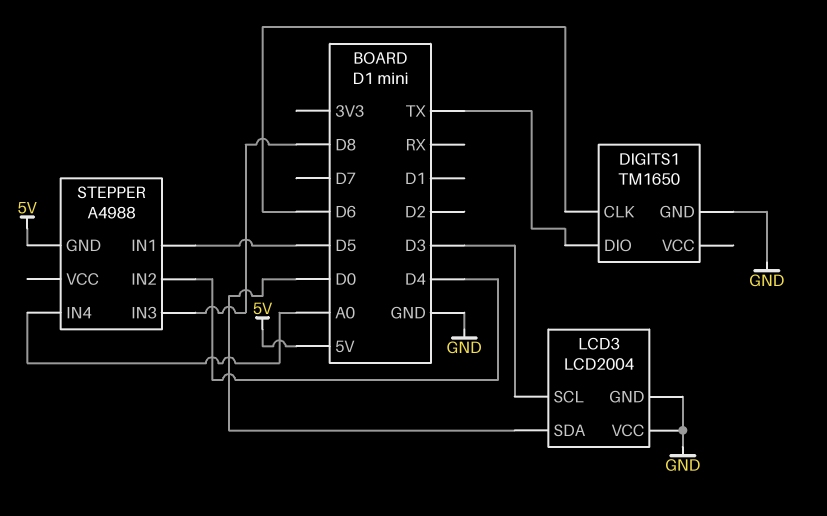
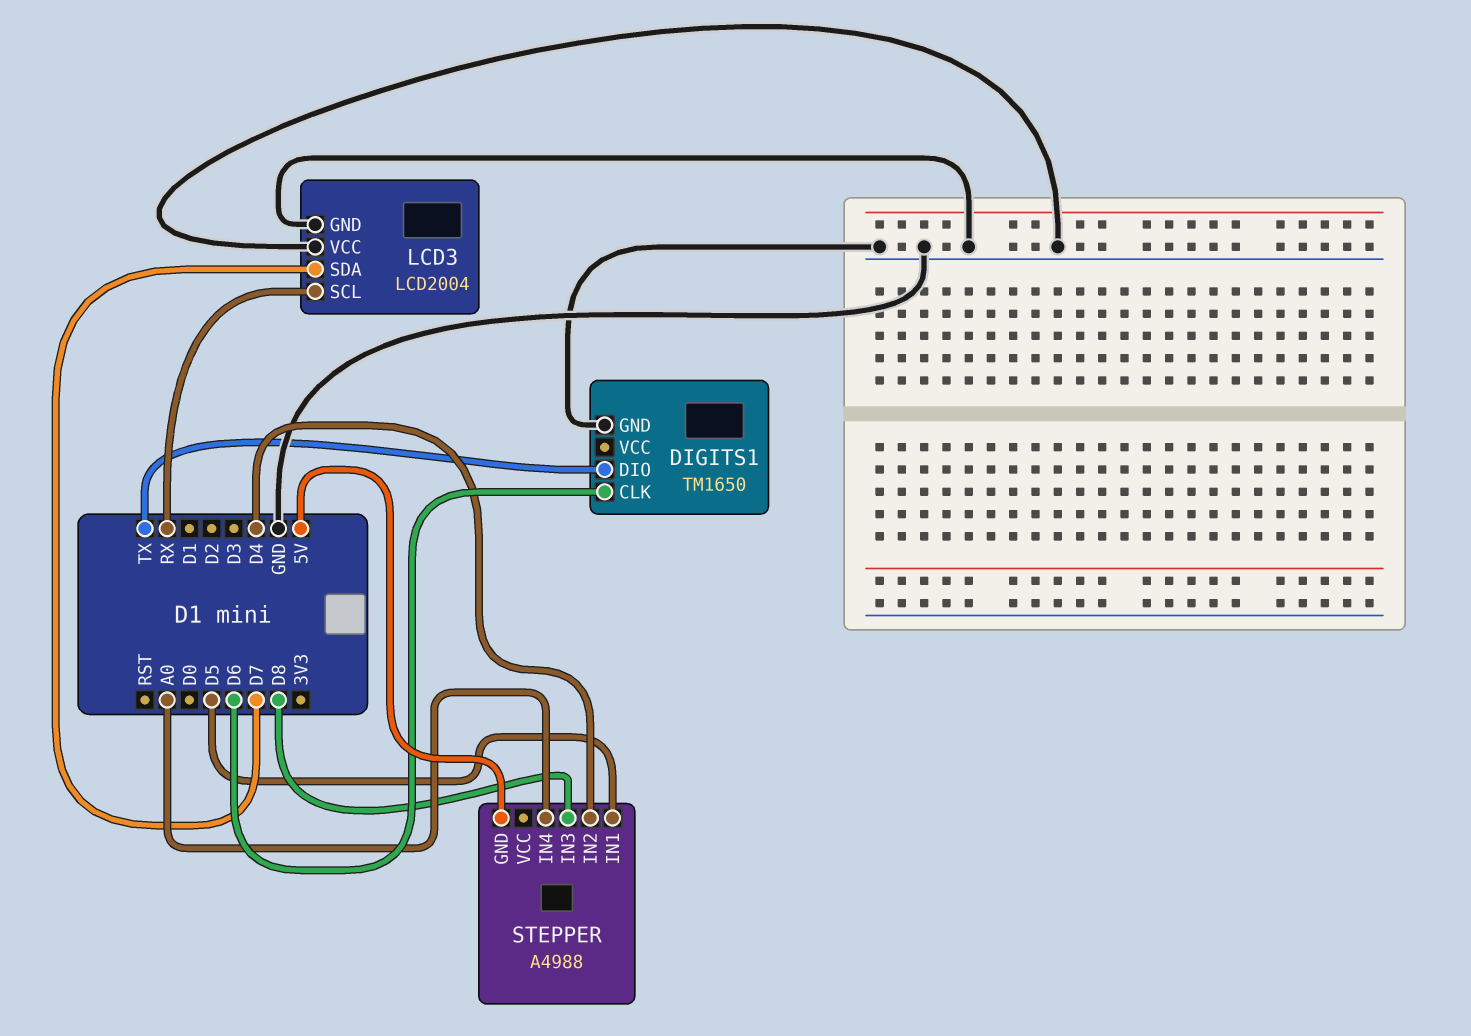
LCD3 pin SCL: D3 -> RX
LCD3 pin SDA: D0 -> D7

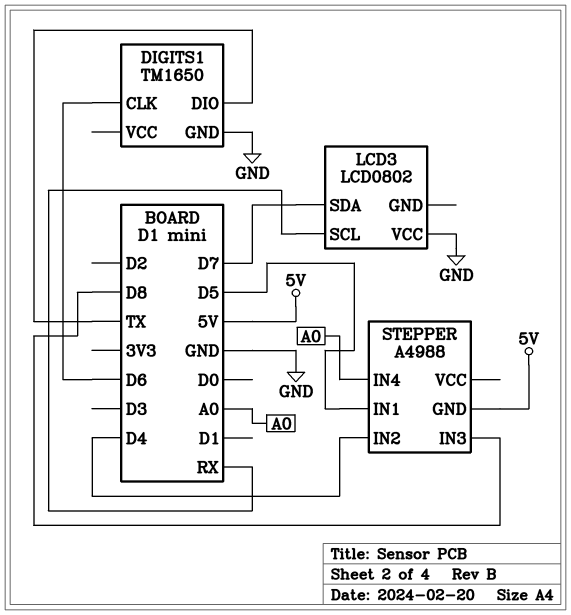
LCD3: LCD2004 -> LCD0802
LCD3 pin GND: GND -> none

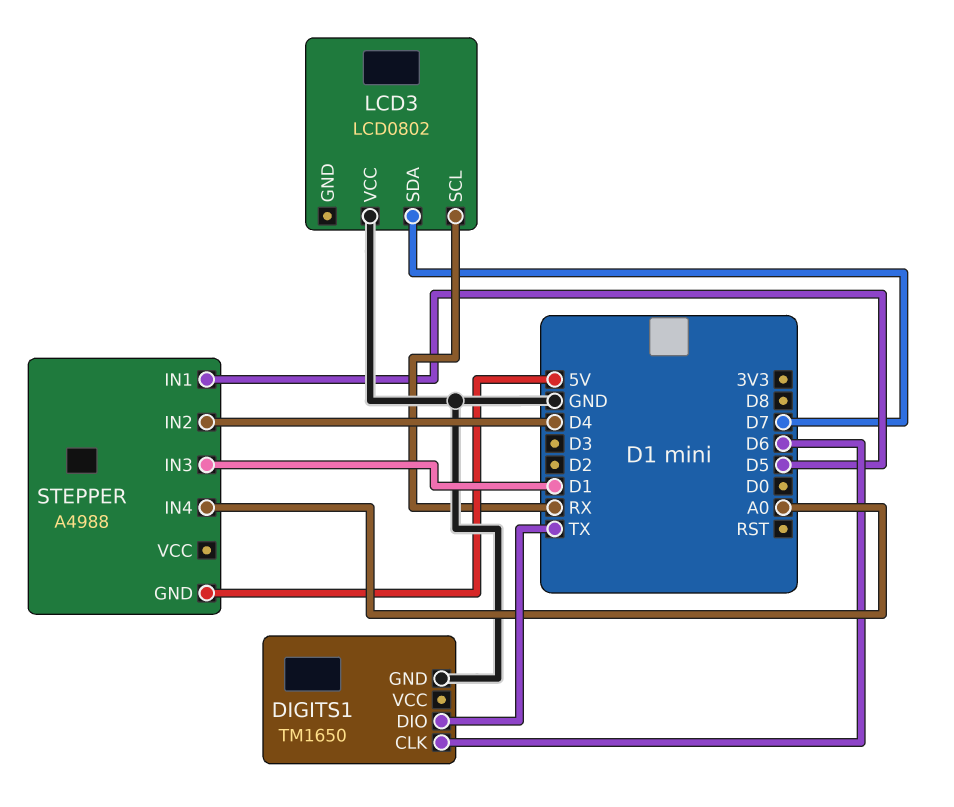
STEPPER pin IN3: D8 -> D1

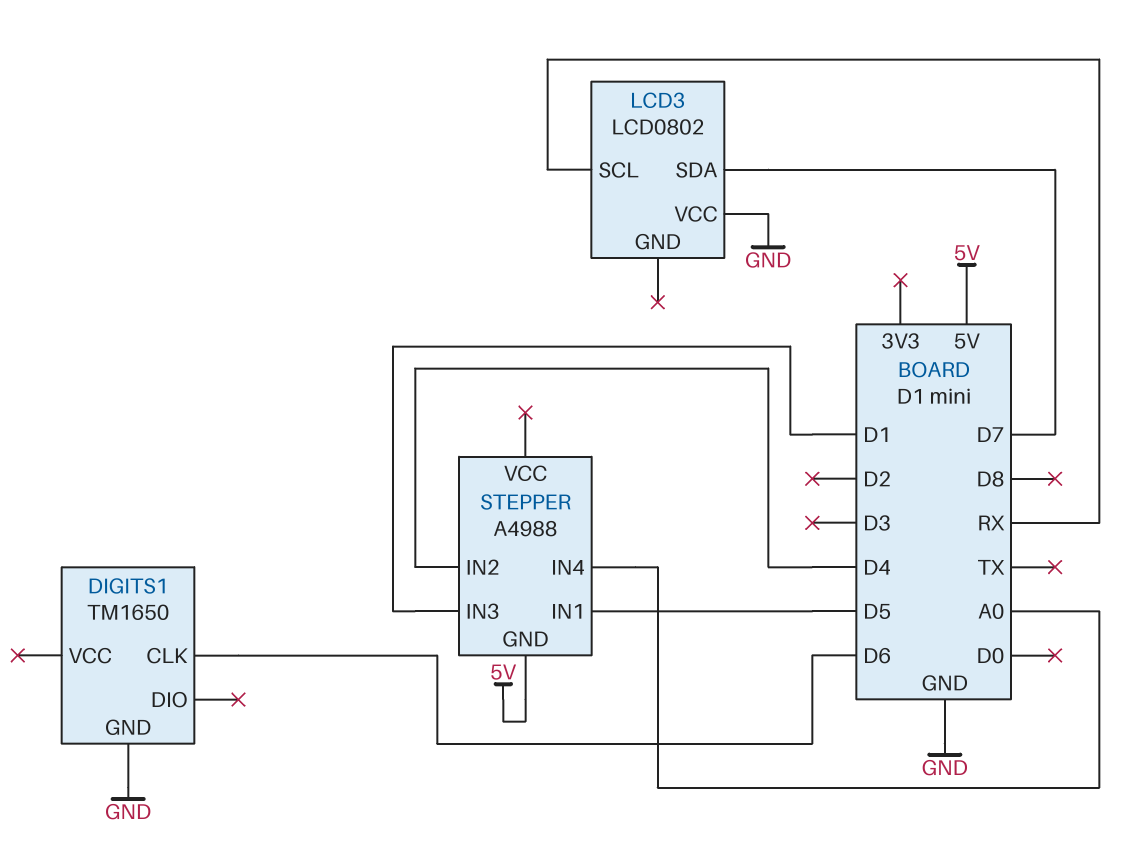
DIGITS1 pin DIO: TX -> none

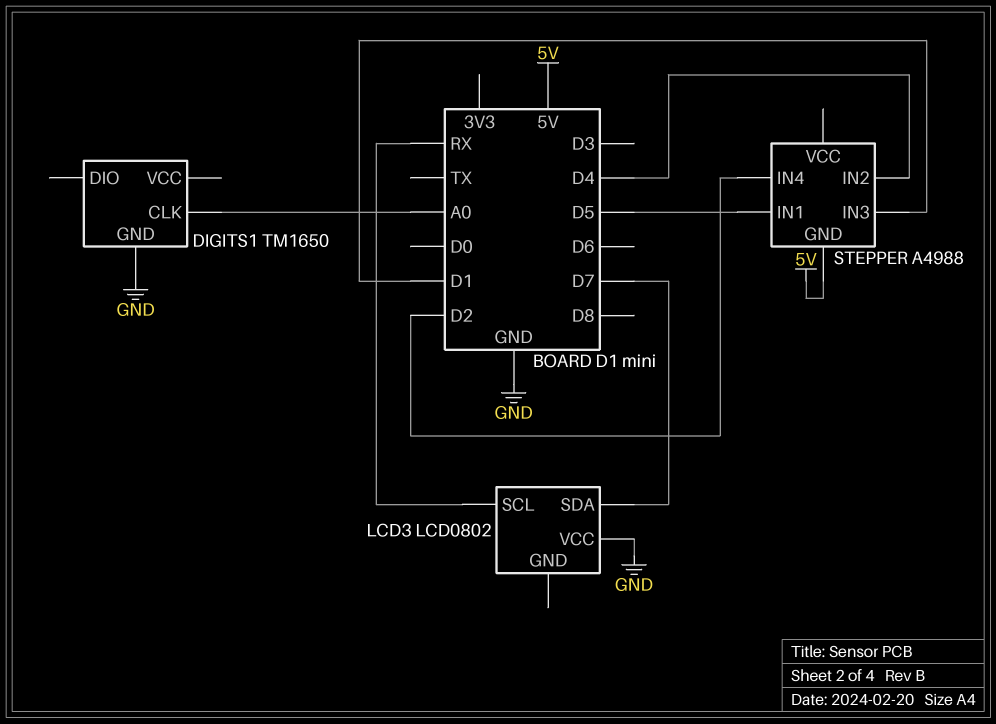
DIGITS1 pin CLK: D6 -> A0
STEPPER pin IN4: A0 -> D2

